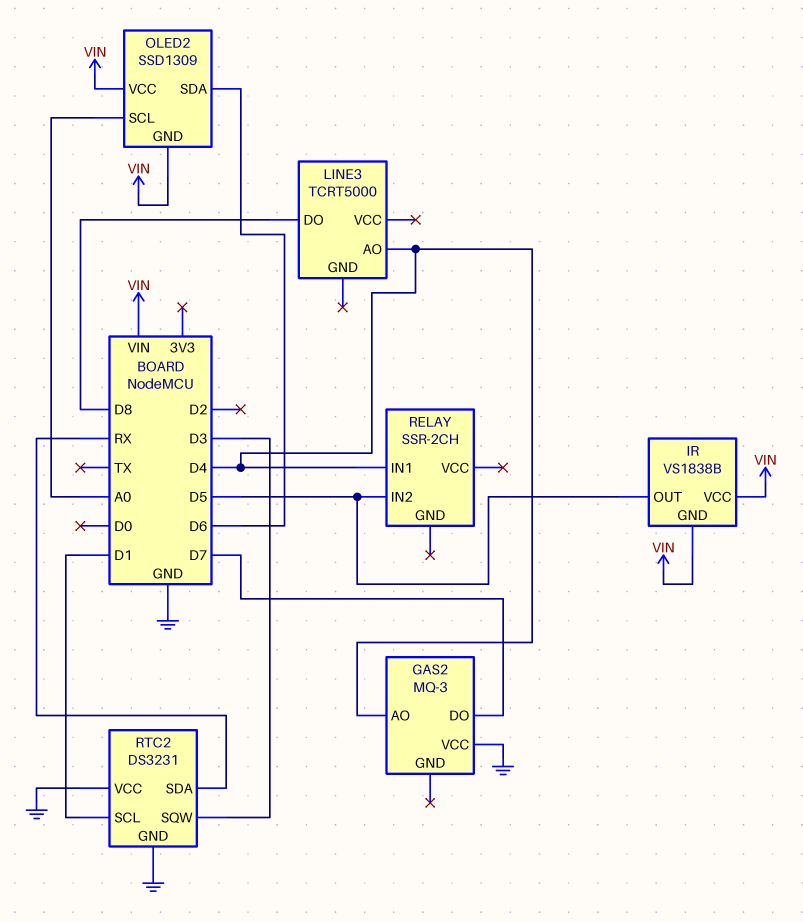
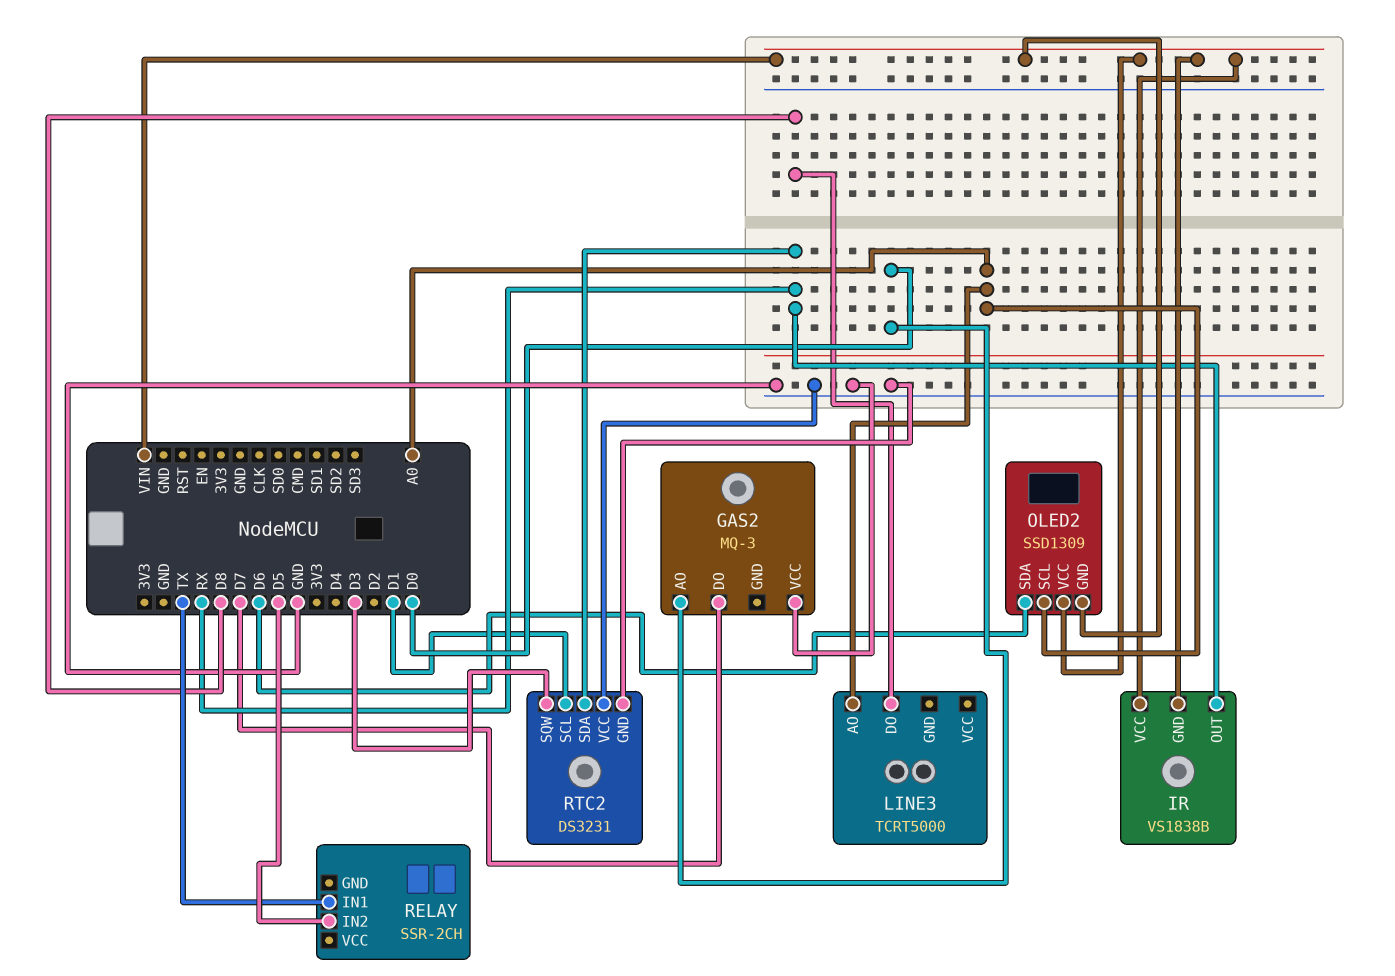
GAS2 pin AO: D4 -> D0
IR pin OUT: D5 -> RX
LINE3 pin AO: D4 -> A0
RELAY pin IN1: D4 -> TX

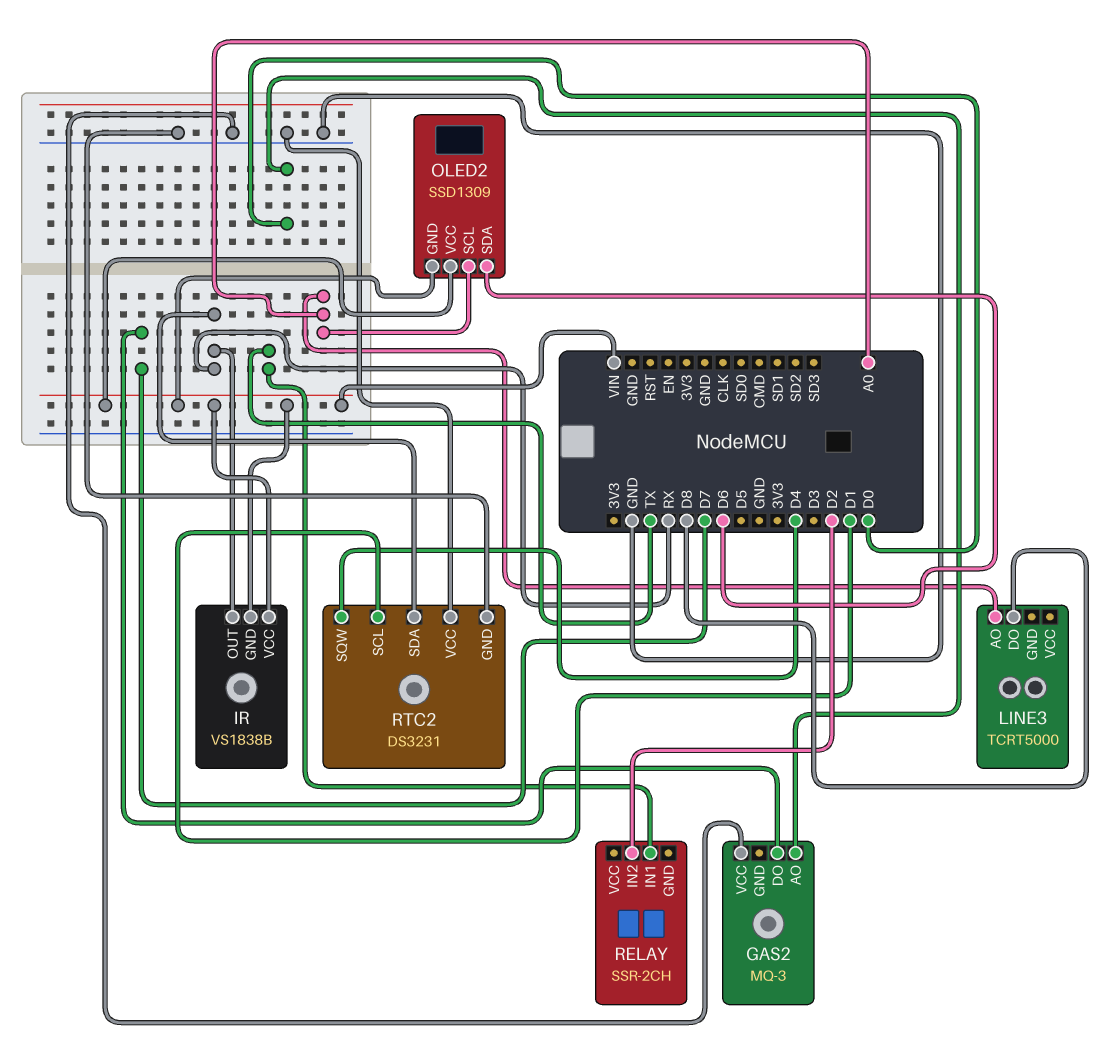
RELAY pin IN2: D5 -> D2
RTC2 pin SQW: D3 -> D4

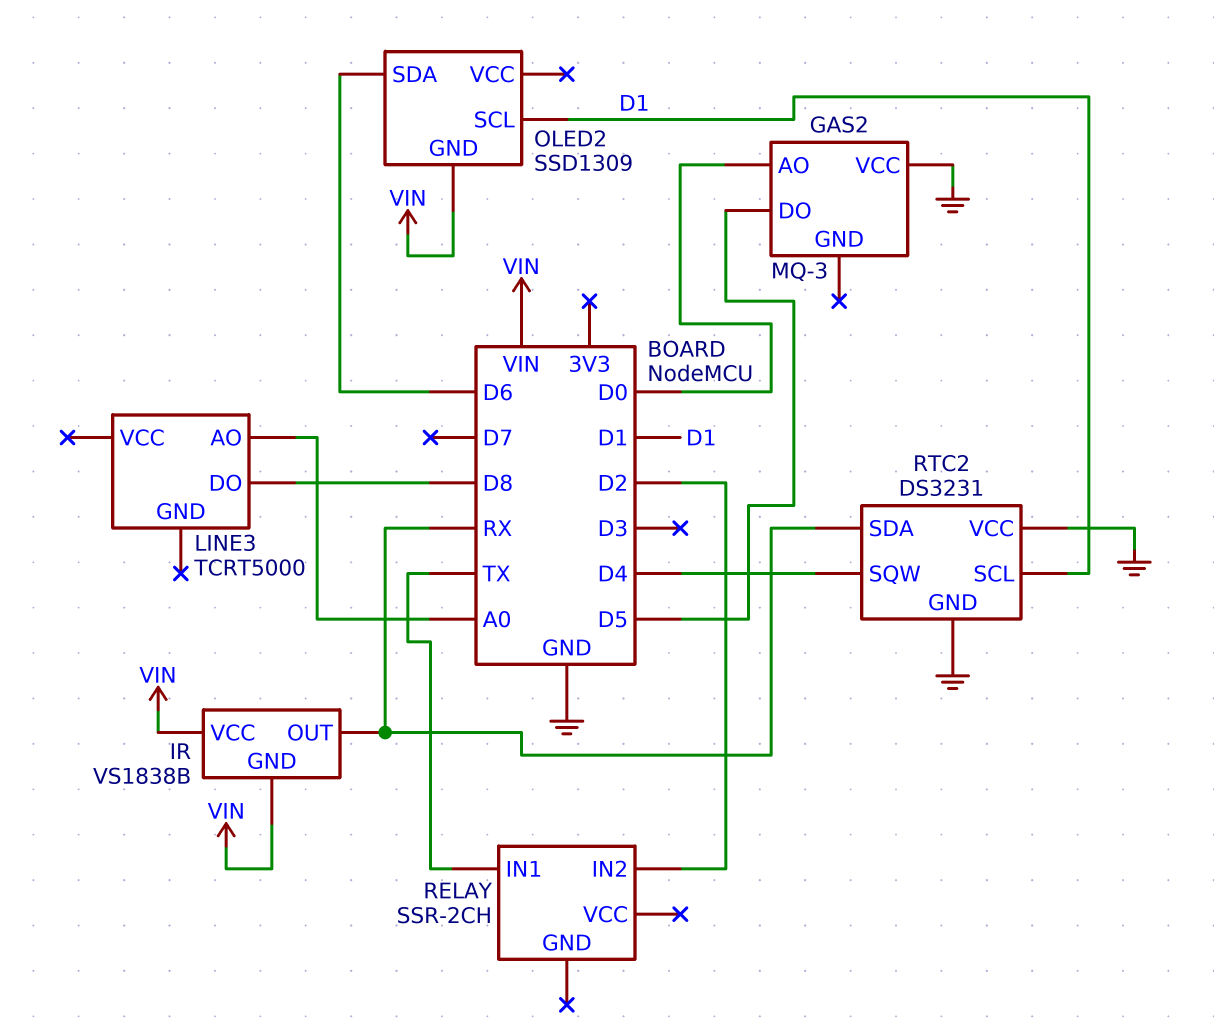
GAS2 pin DO: D7 -> D5
OLED2 pin SCL: A0 -> D1
OLED2 pin VCC: VIN -> none

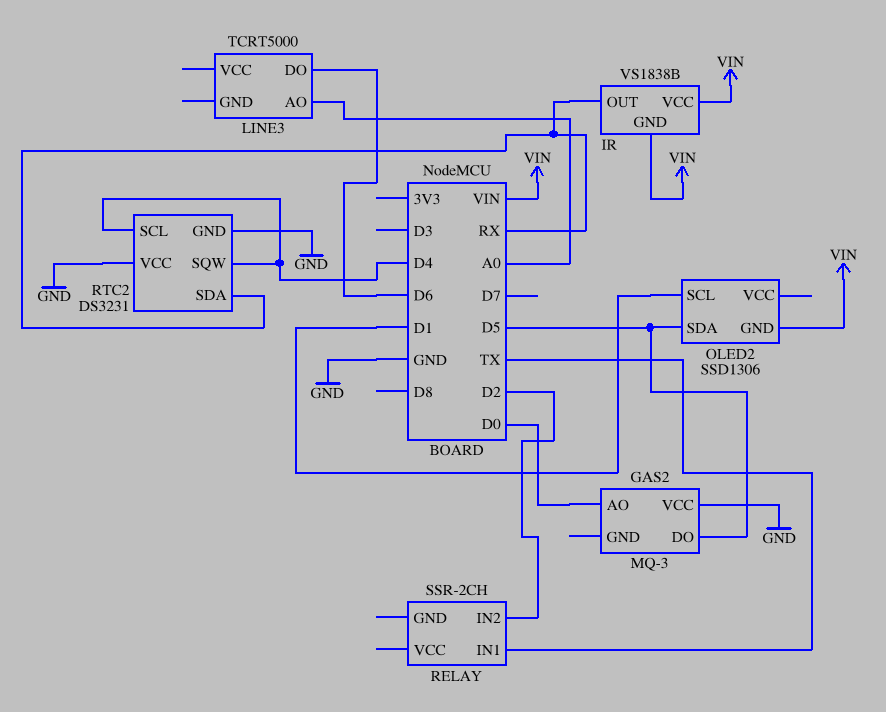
LINE3 pin DO: D8 -> D6
OLED2: SSD1309 -> SSD1306
OLED2 pin SDA: D6 -> D5
RTC2 pin SCL: D1 -> D4

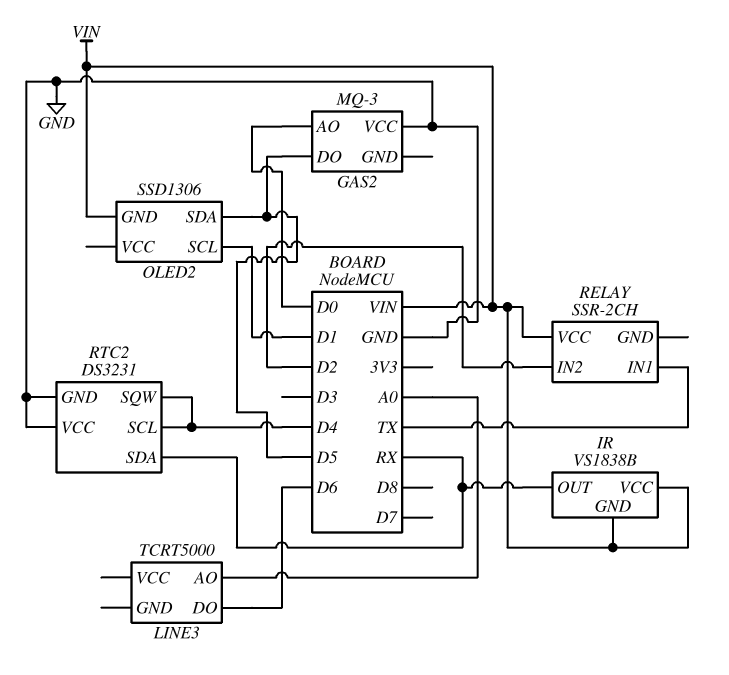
RELAY pin VCC: none -> VIN

